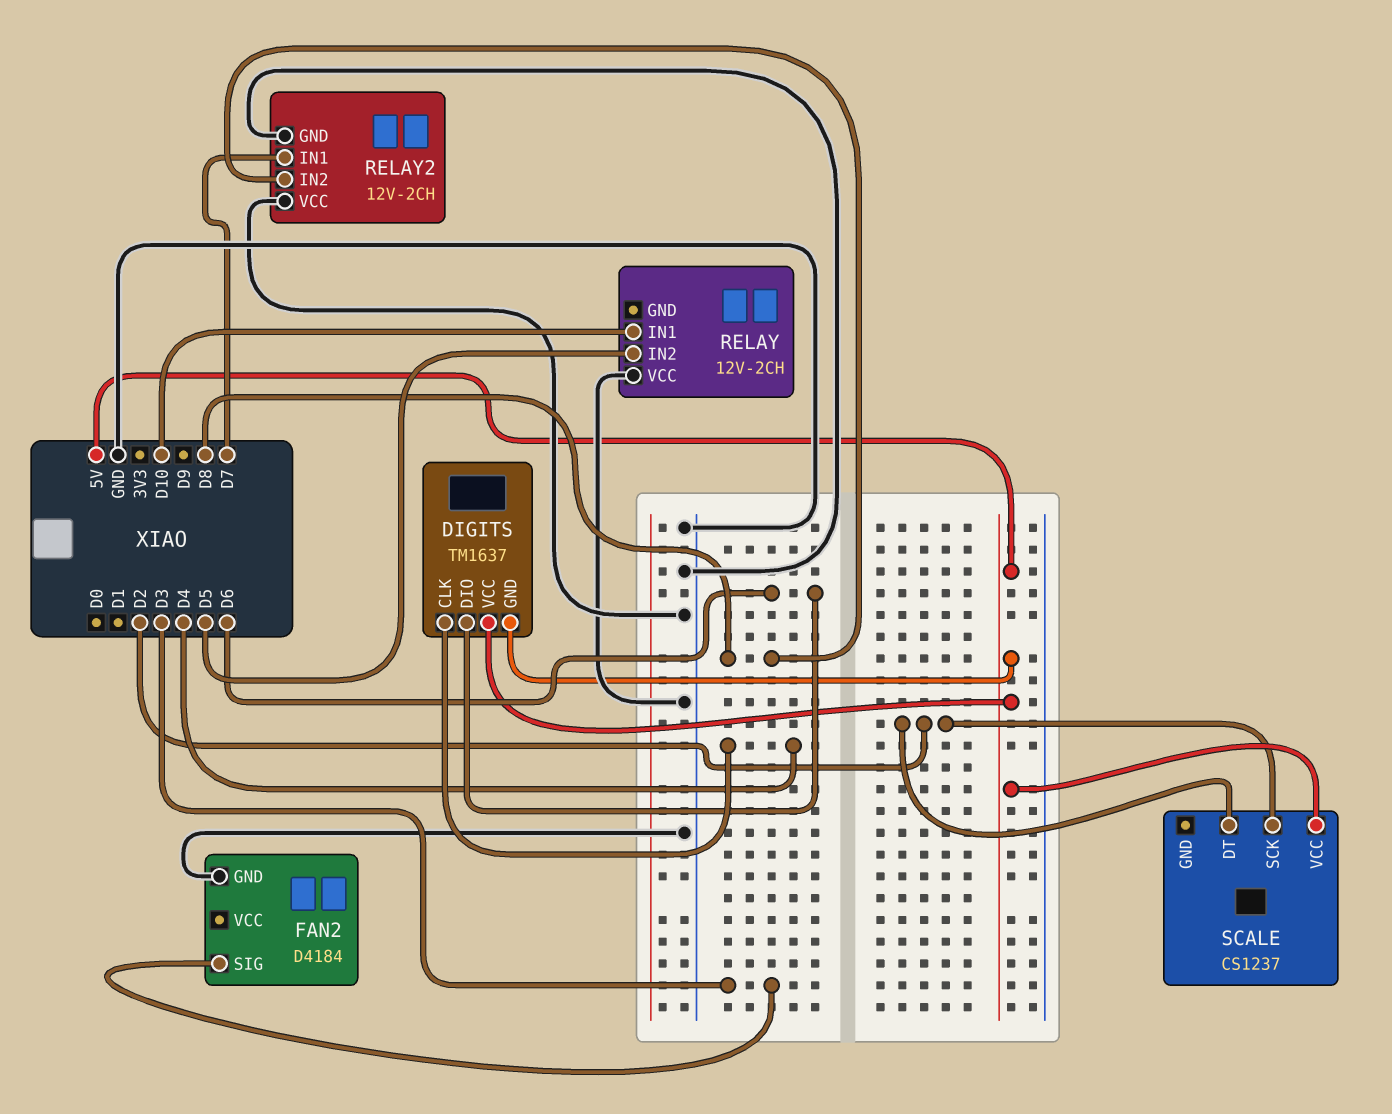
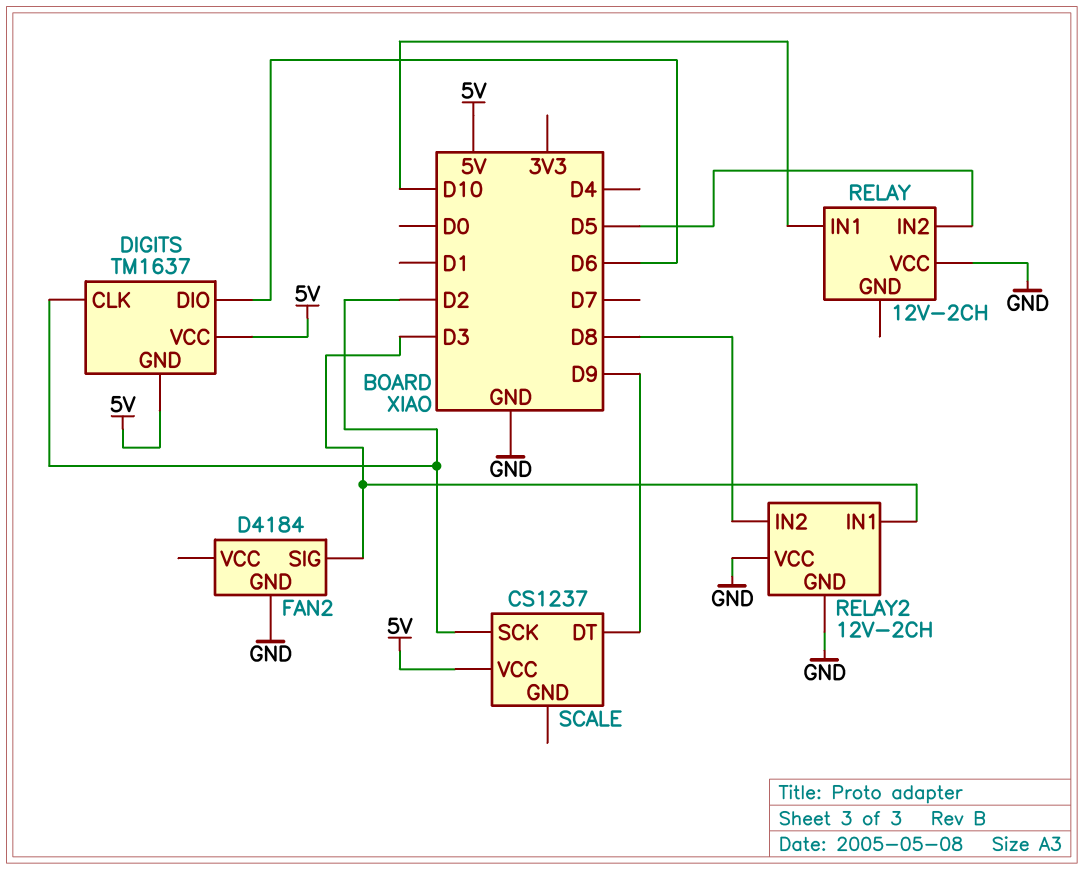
DIGITS pin CLK: D4 -> D2
RELAY2 pin IN1: D7 -> D3
SCALE pin DT: D2 -> D9

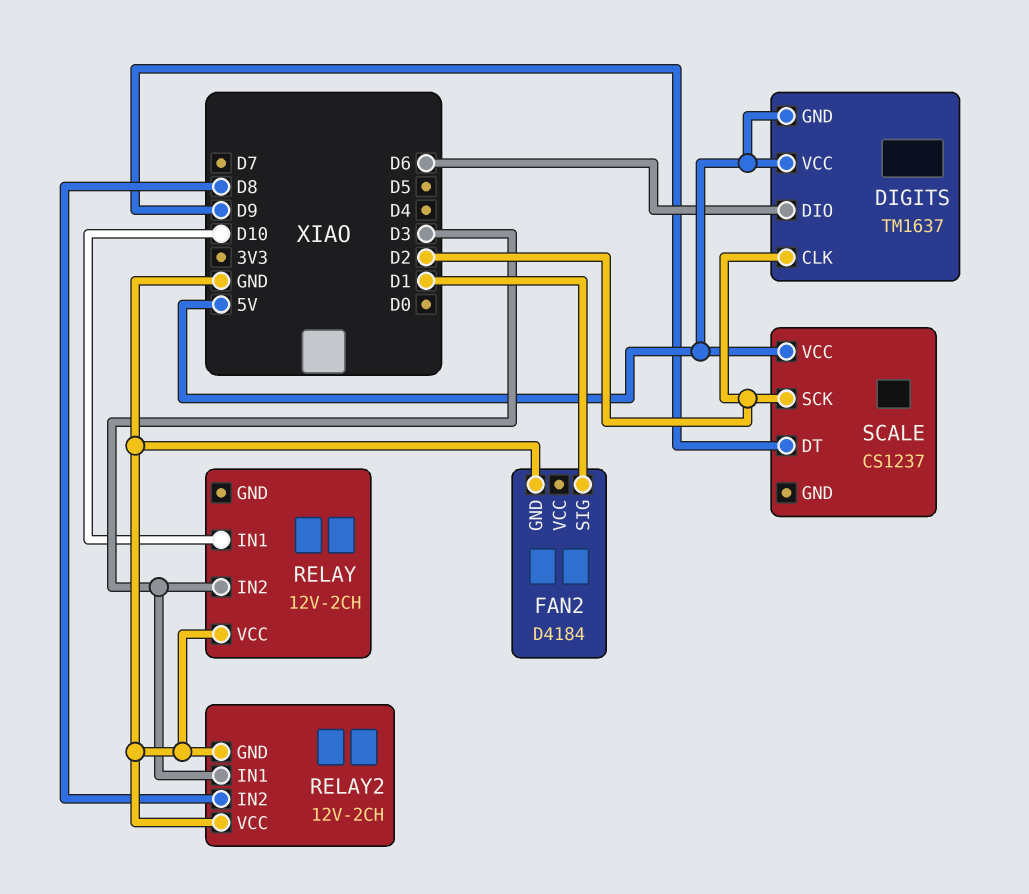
FAN2 pin SIG: D3 -> D1
RELAY pin IN2: D5 -> D3

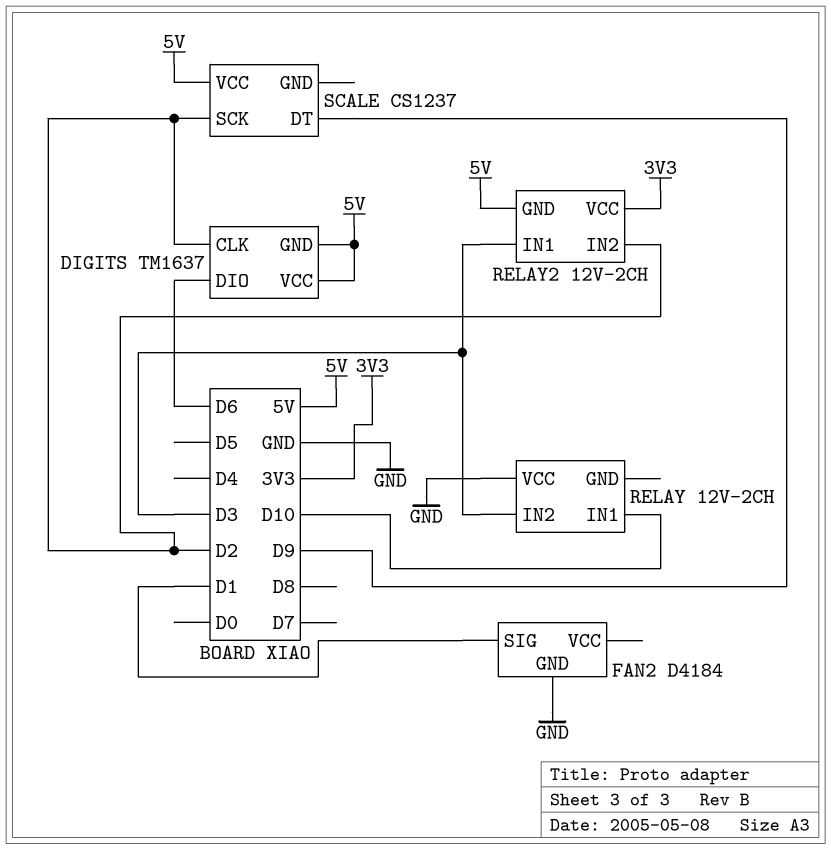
RELAY2 pin GND: GND -> 5V
RELAY2 pin IN2: D8 -> D2
RELAY2 pin VCC: GND -> 3V3

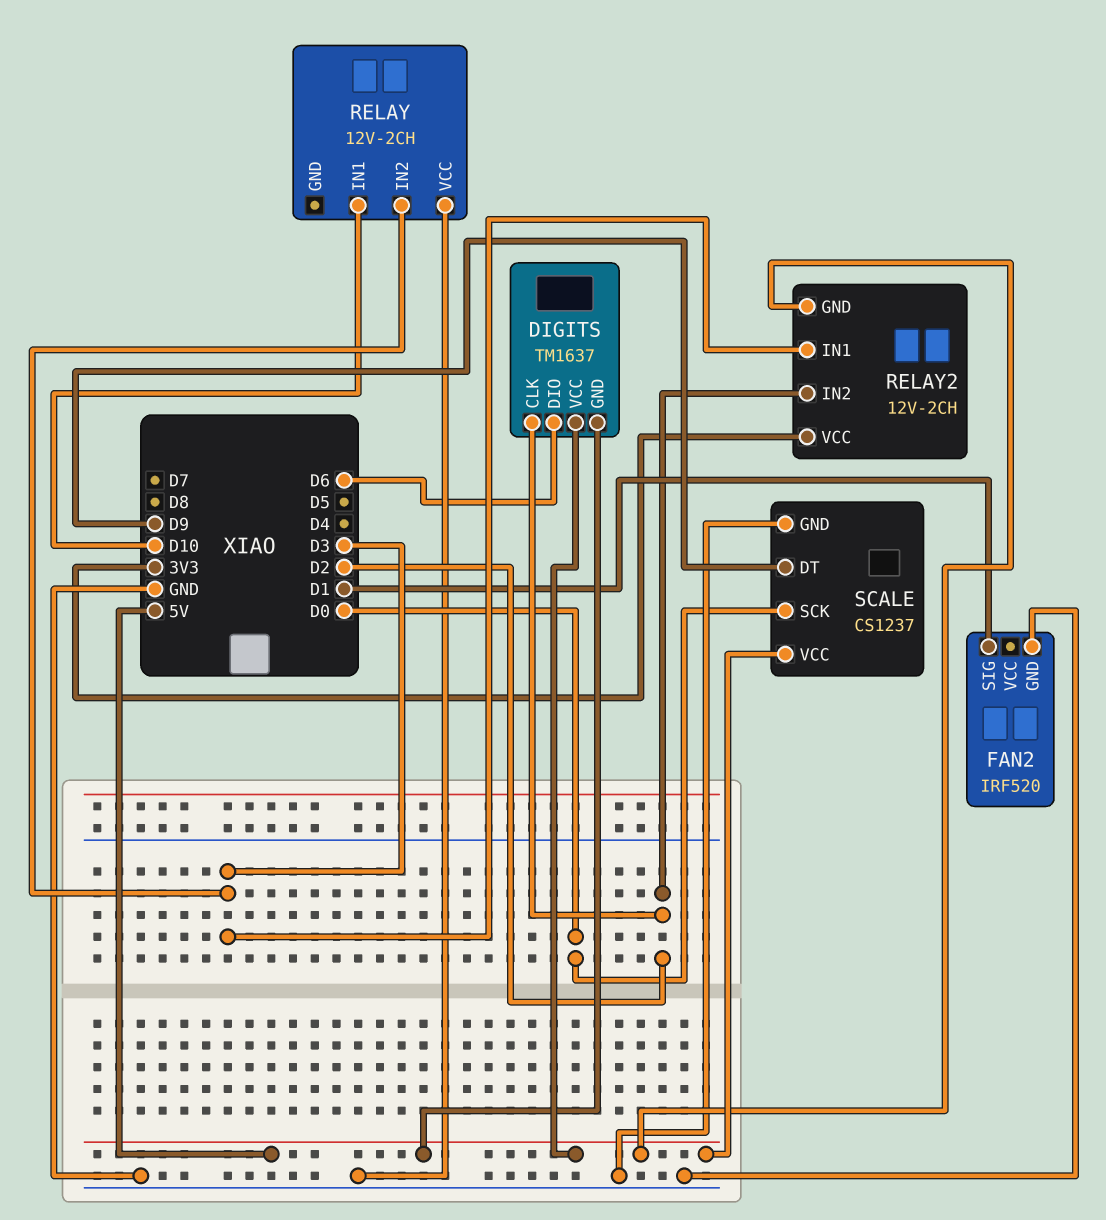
FAN2: D4184 -> IRF520
SCALE pin GND: none -> GND
SCALE pin SCK: D2 -> D0

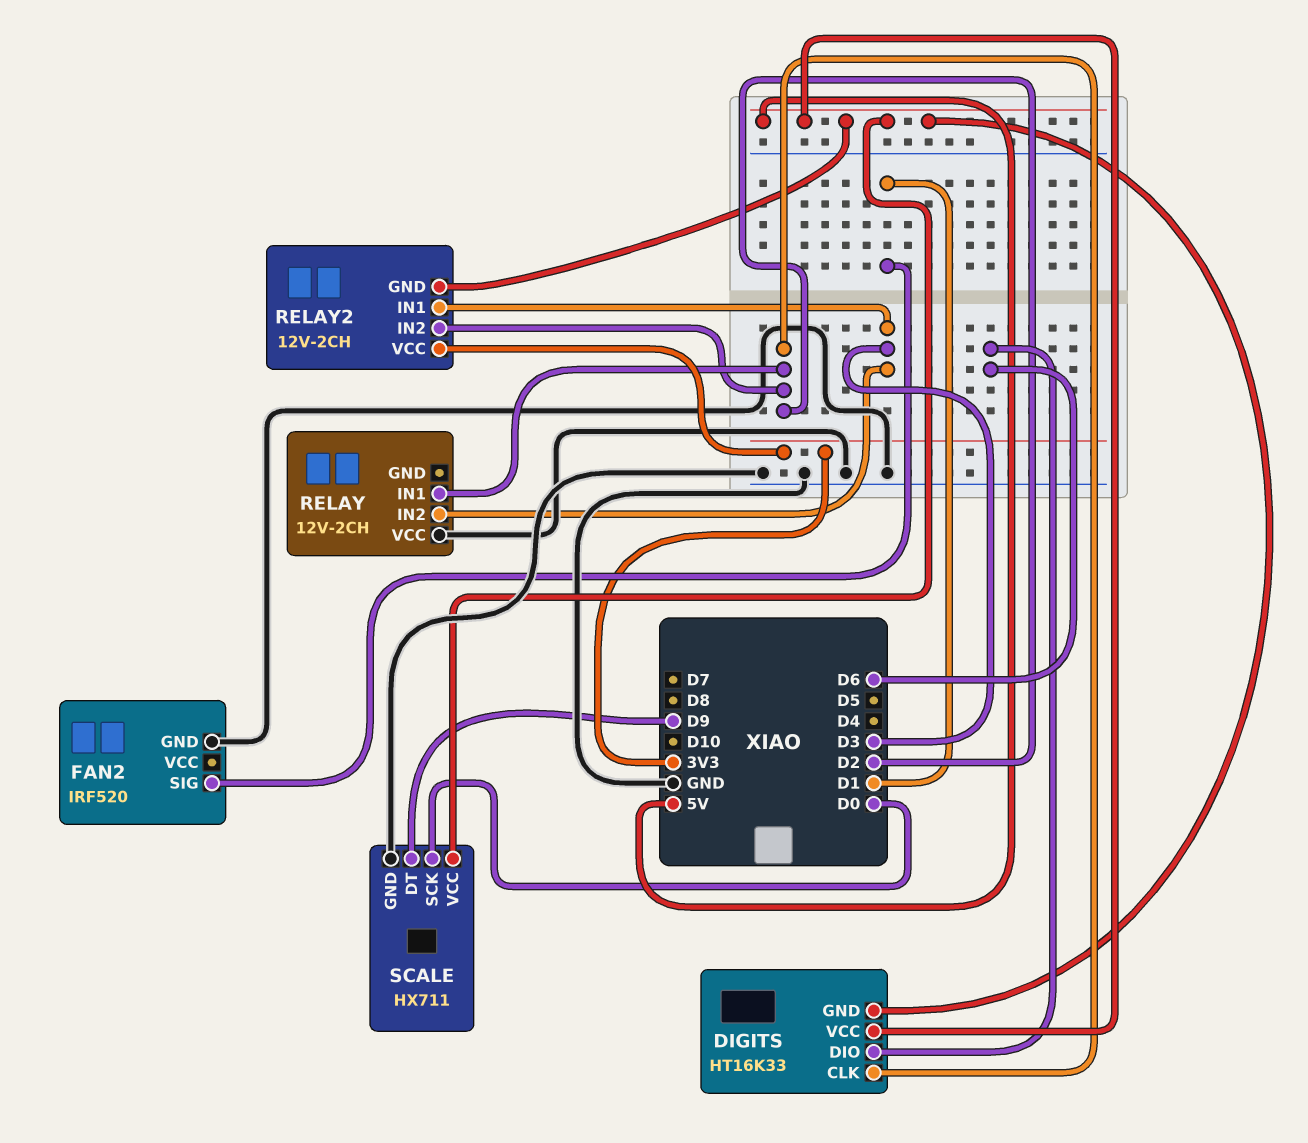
DIGITS: TM1637 -> HT16K33
RELAY pin IN1: D10 -> D2
SCALE: CS1237 -> HX711

